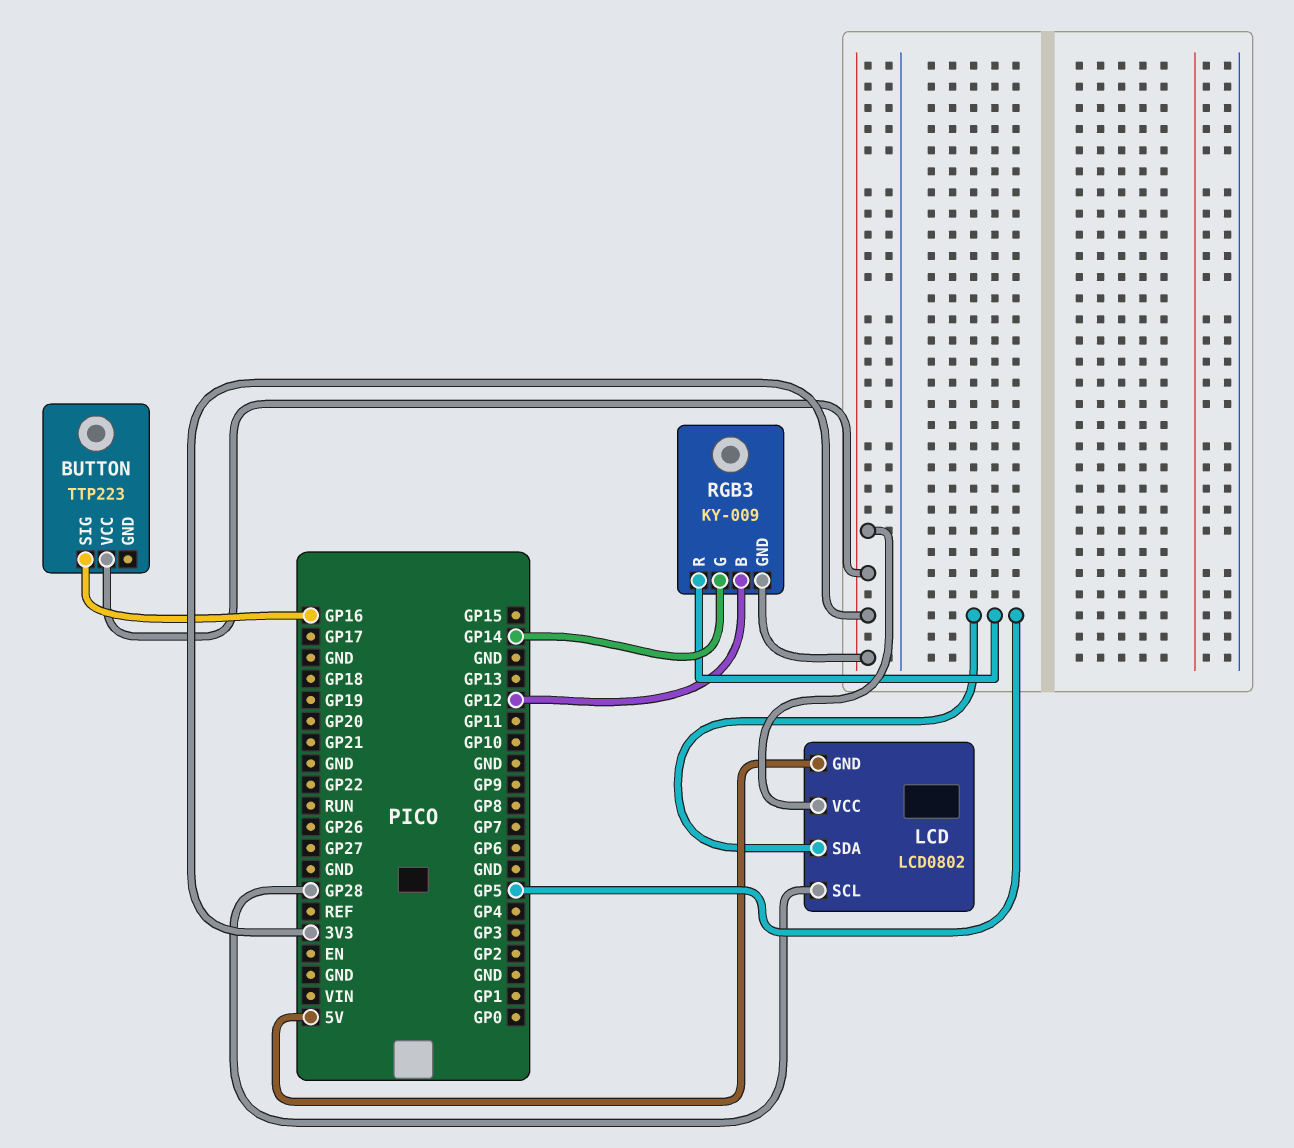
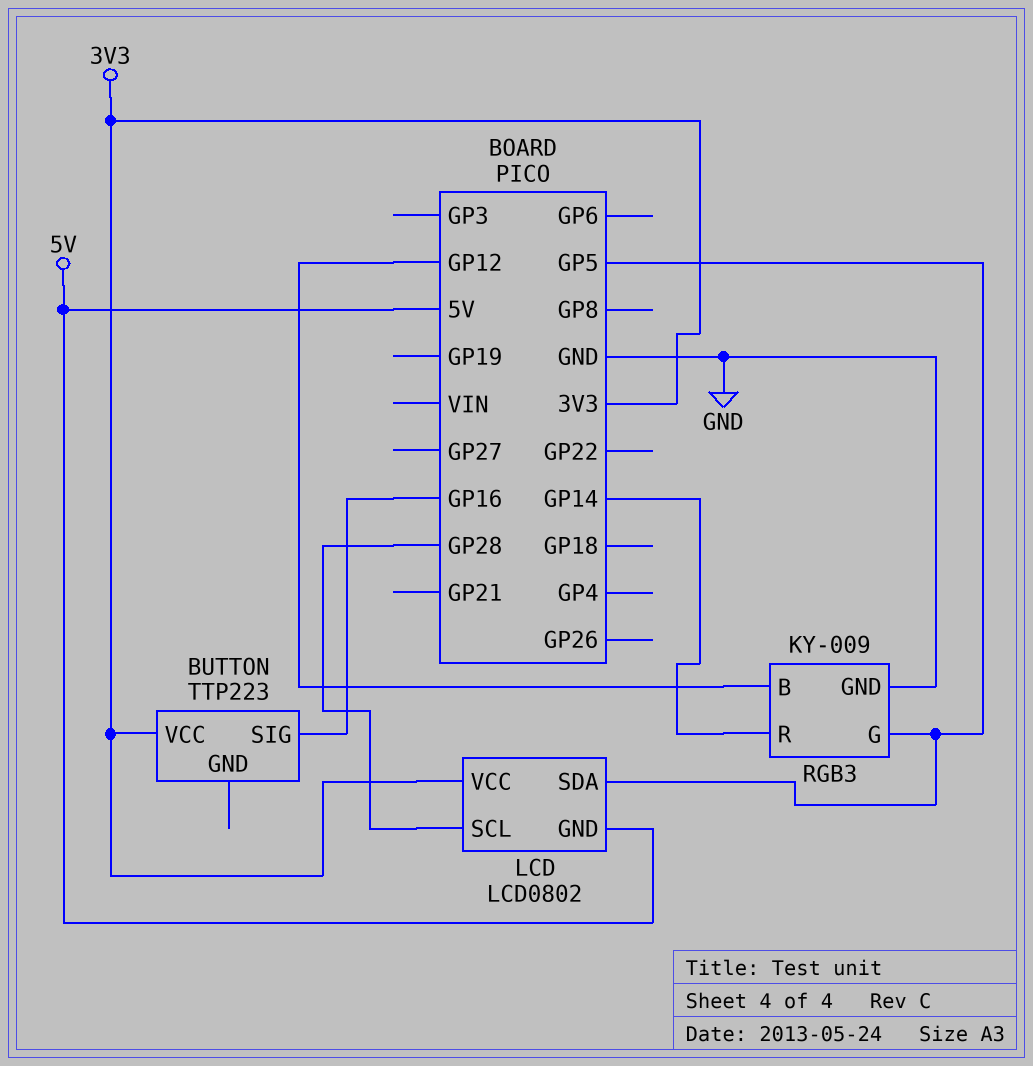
RGB3 pin G: GP14 -> GP5
RGB3 pin GND: 3V3 -> GND
RGB3 pin R: GP5 -> GP14

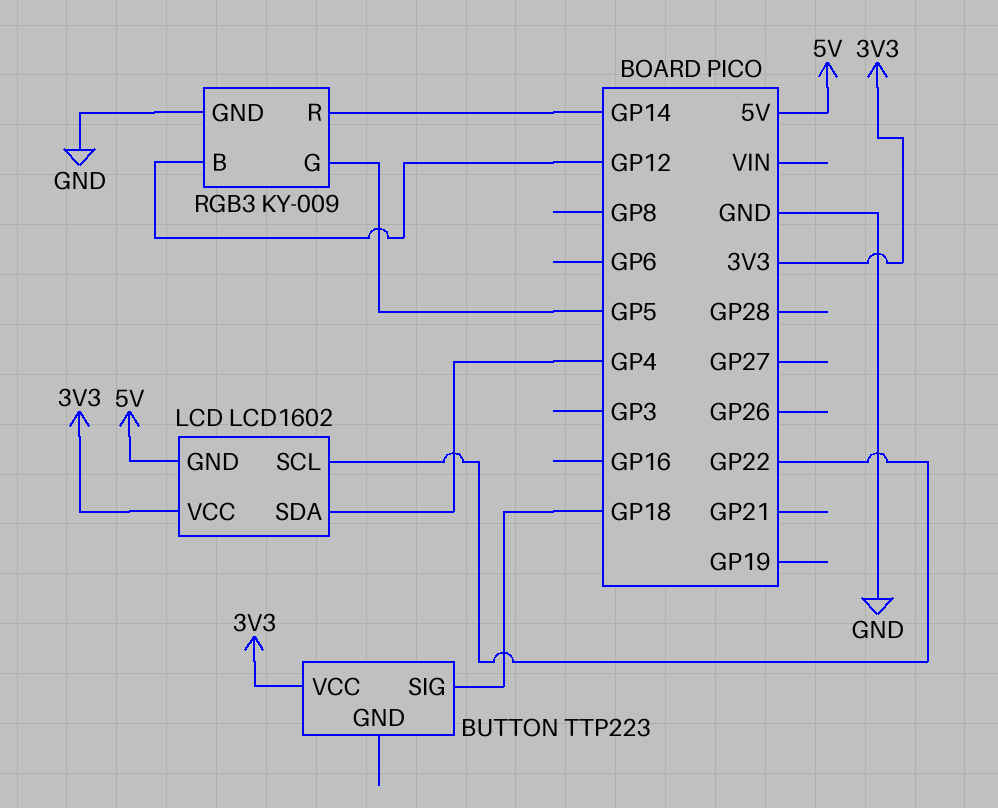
BUTTON pin SIG: GP16 -> GP18
LCD: LCD0802 -> LCD1602
LCD pin SCL: GP28 -> GP22
LCD pin SDA: GP5 -> GP4

